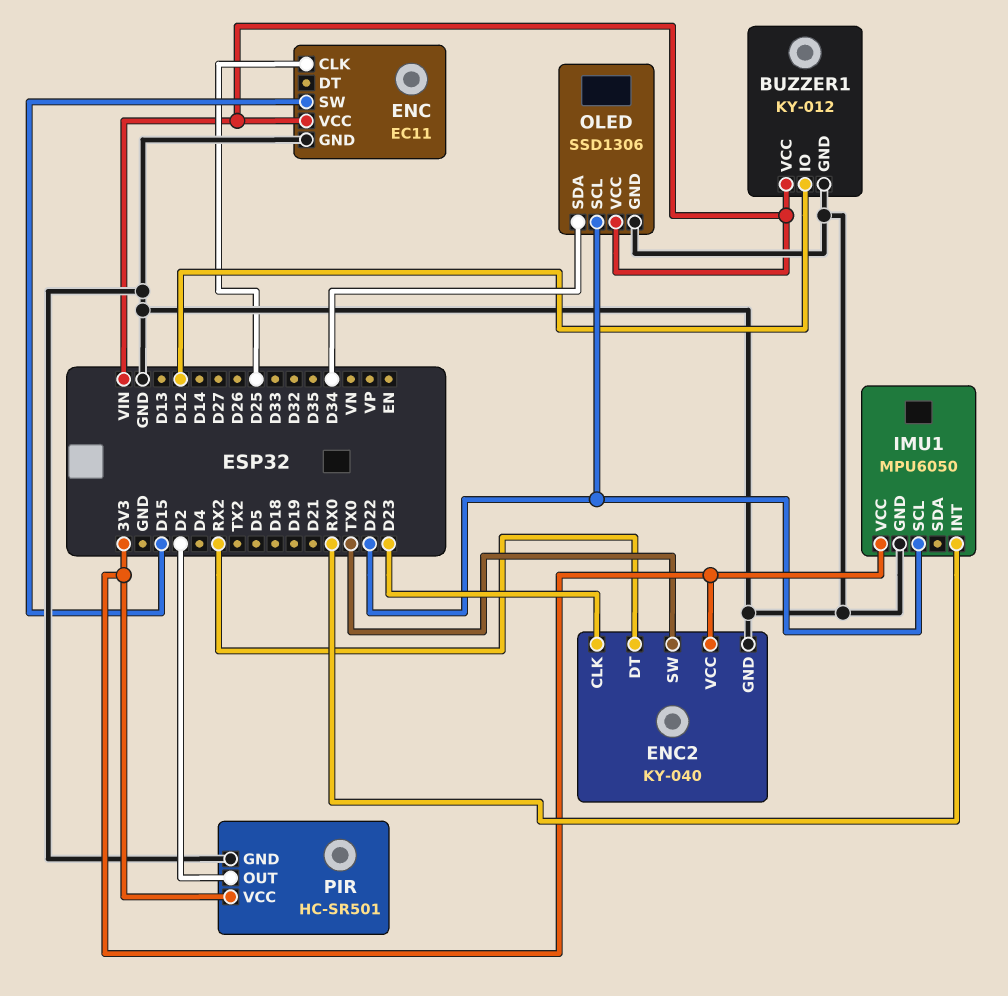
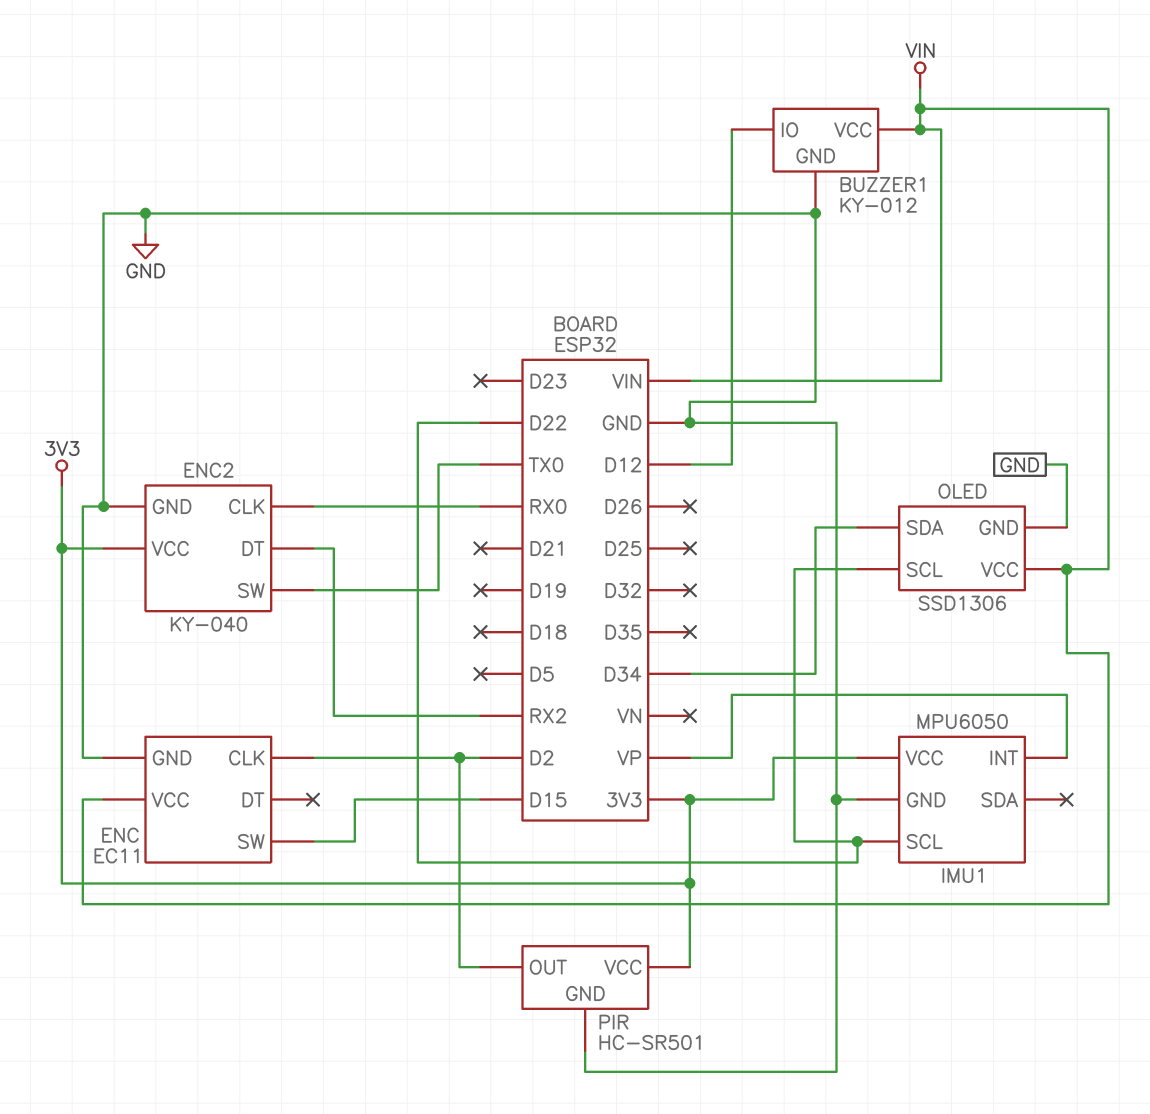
ENC pin CLK: D25 -> D2
ENC2 pin CLK: D23 -> RX0
IMU1 pin INT: RX0 -> VP

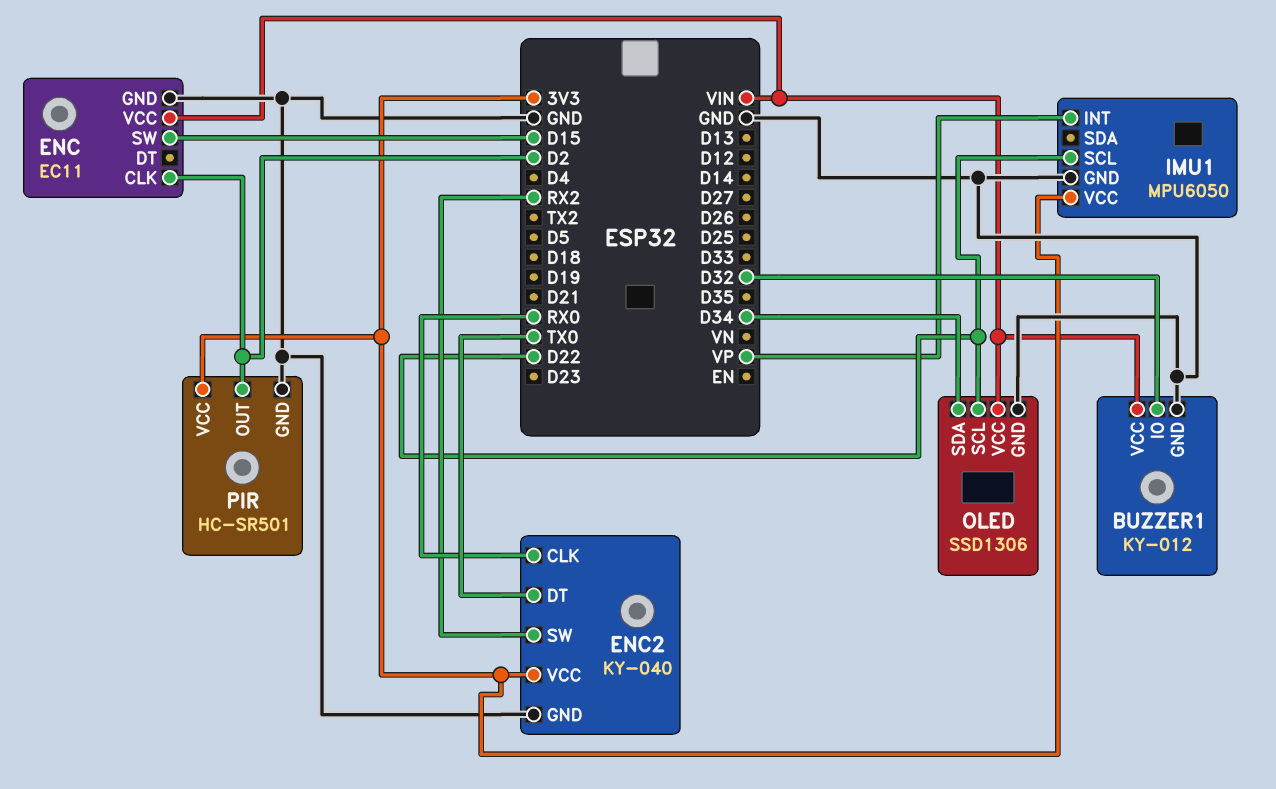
BUZZER1 pin IO: D12 -> D32
ENC2 pin DT: RX2 -> TX0
ENC2 pin SW: TX0 -> RX2

